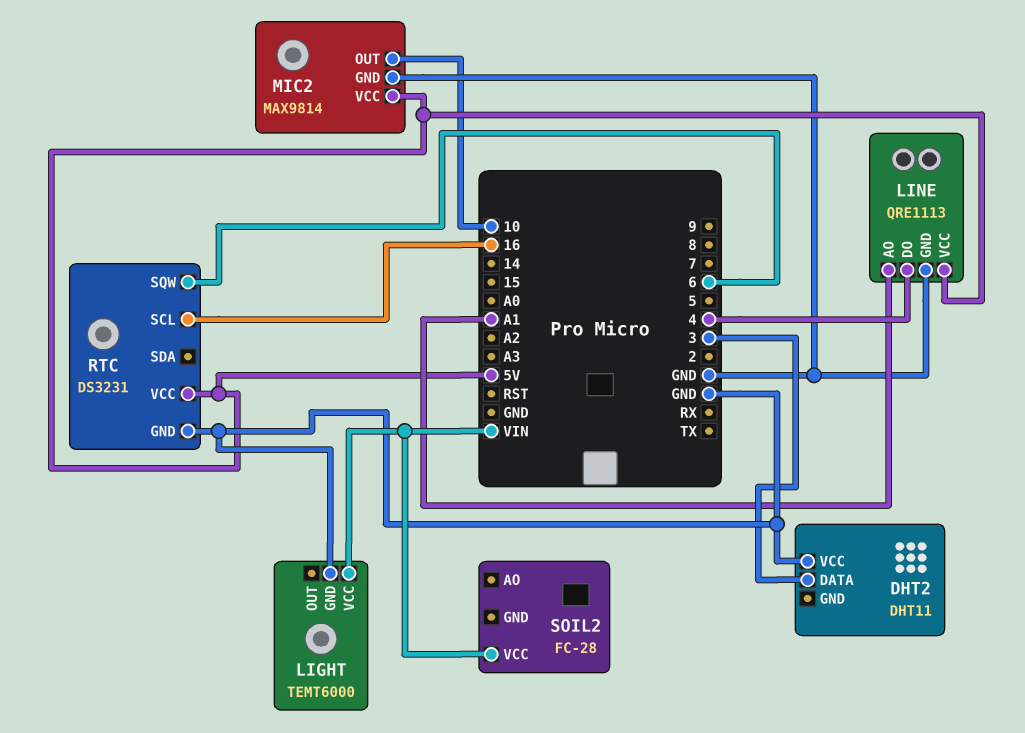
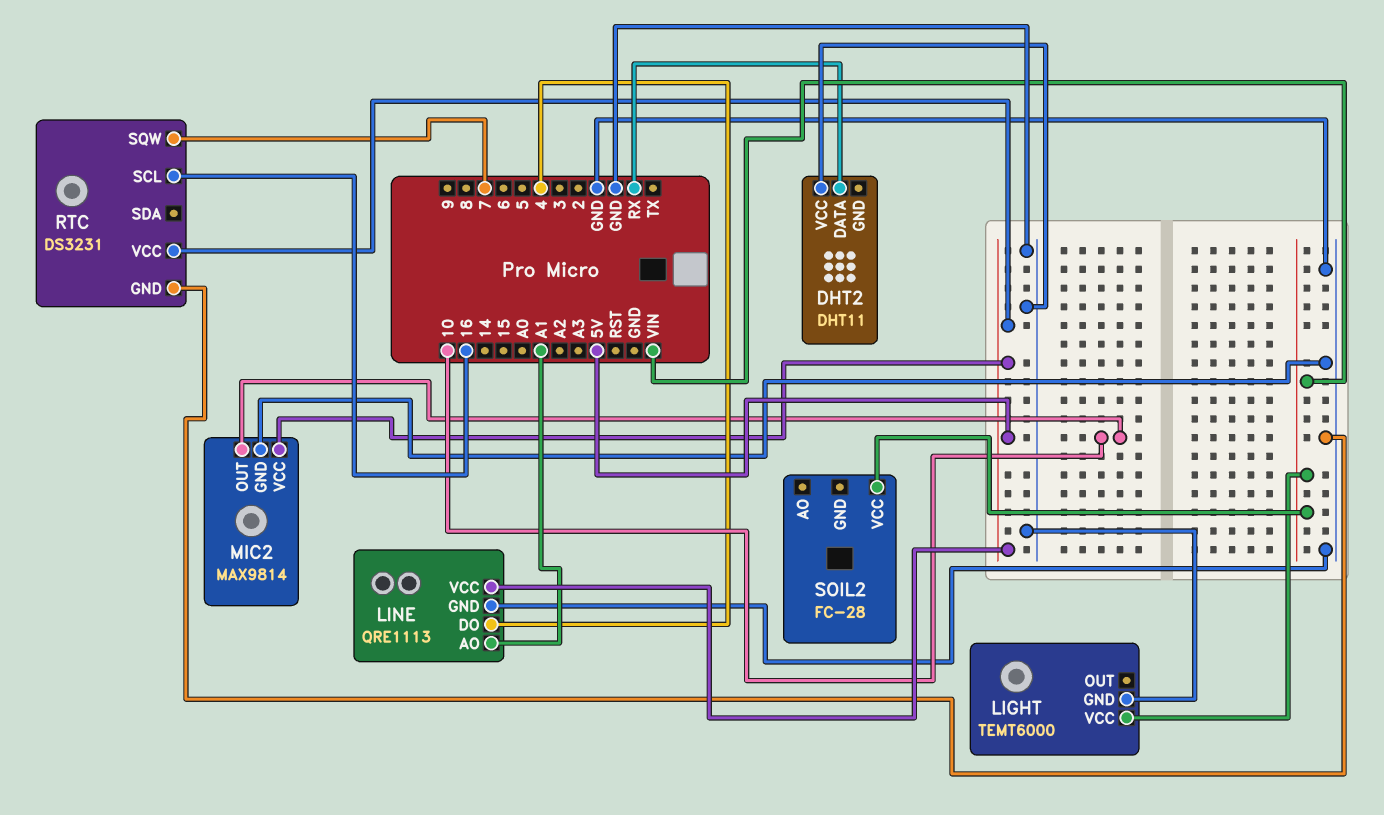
DHT2 pin DATA: 3 -> RX
RTC pin SQW: 6 -> 7

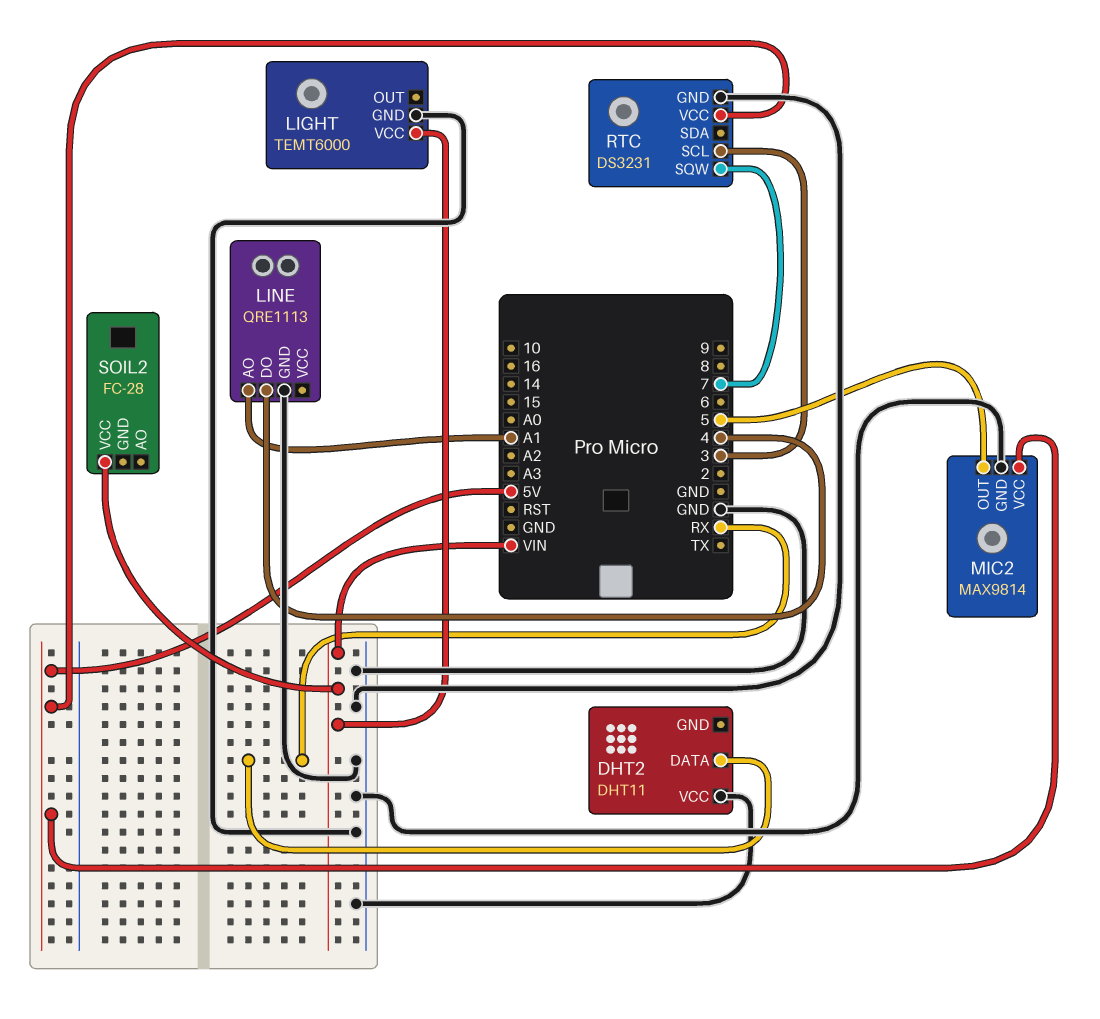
LINE pin VCC: 5V -> none
MIC2 pin OUT: 10 -> 5
RTC pin SCL: 16 -> 3

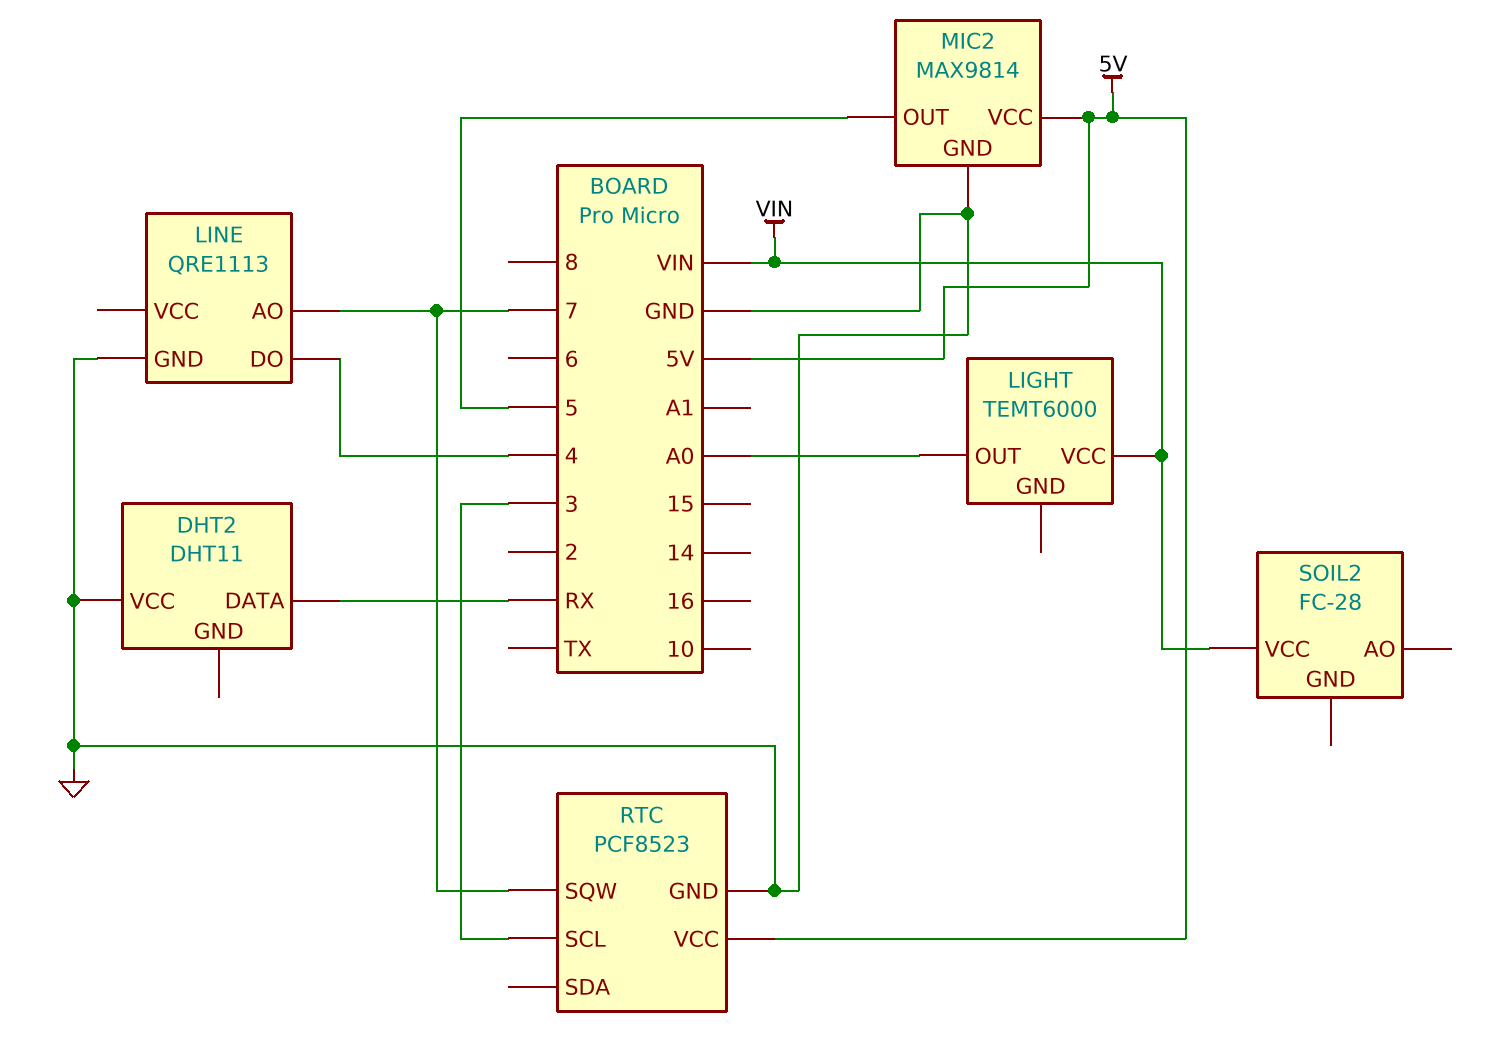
LIGHT pin GND: GND -> none
LIGHT pin OUT: none -> A0
LINE pin AO: A1 -> 7
RTC: DS3231 -> PCF8523

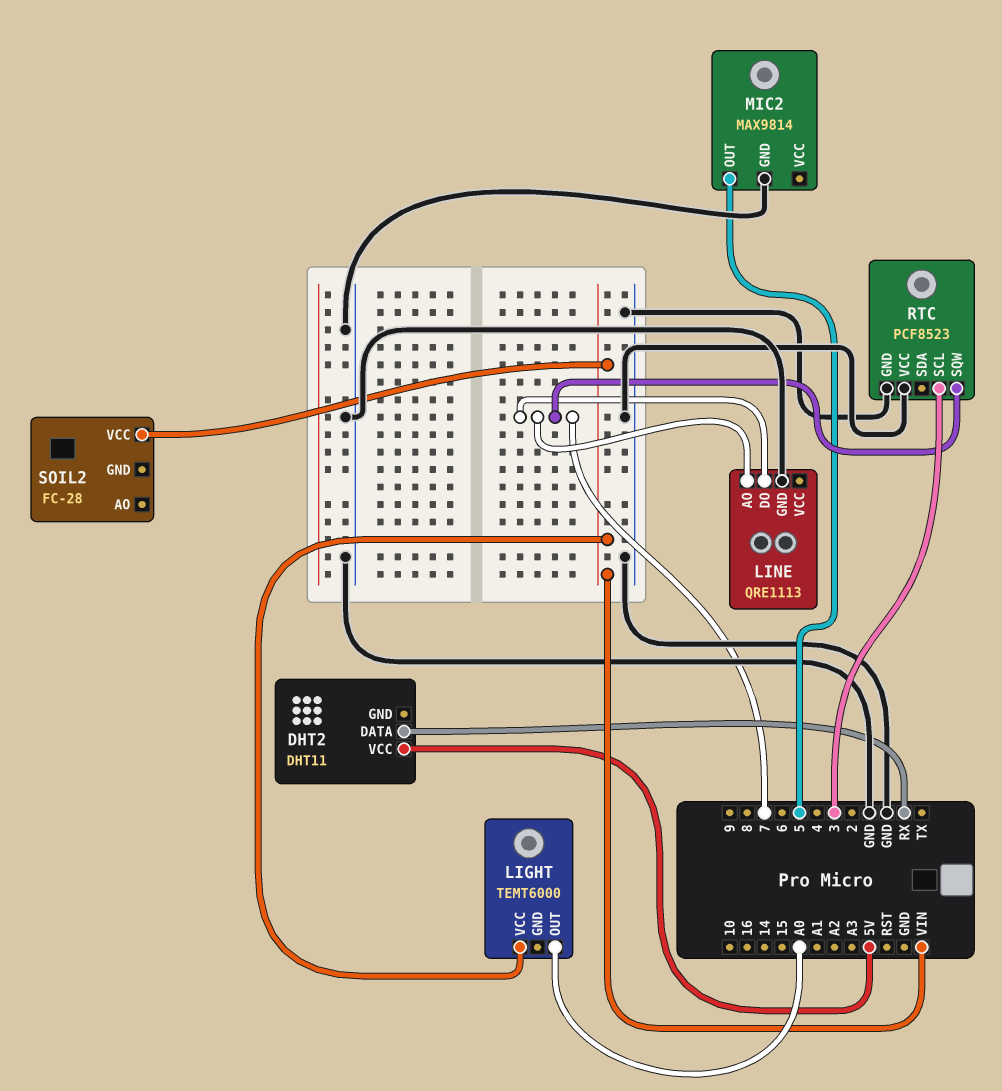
DHT2 pin VCC: GND -> 5V
LINE pin DO: 4 -> 7
MIC2 pin VCC: 5V -> none
RTC pin VCC: 5V -> GND

